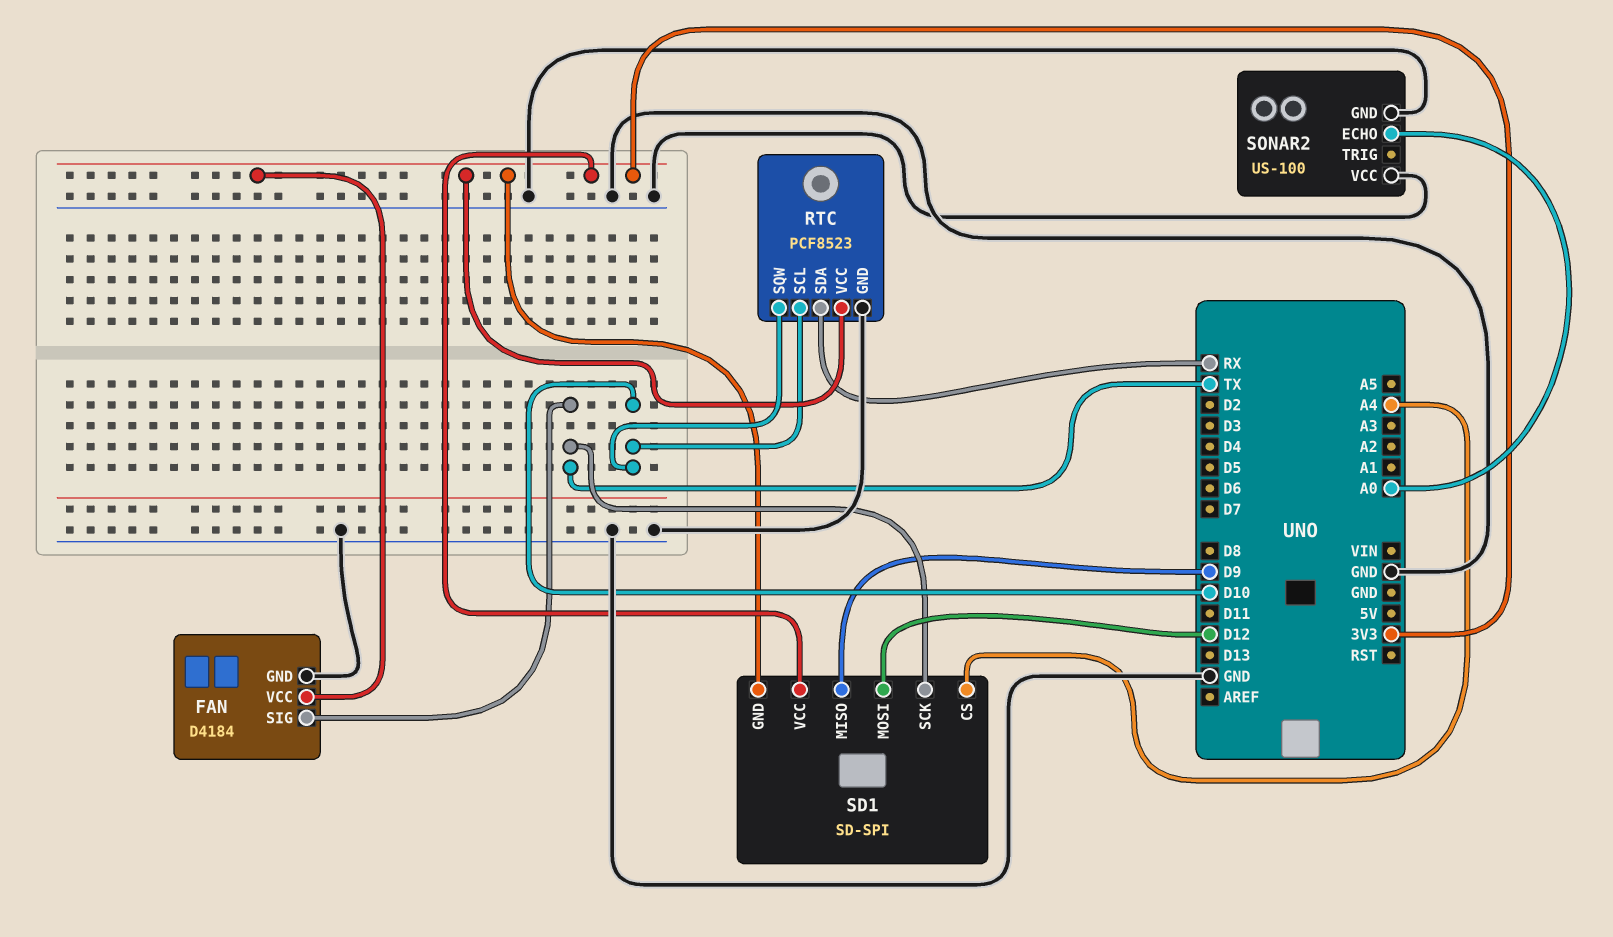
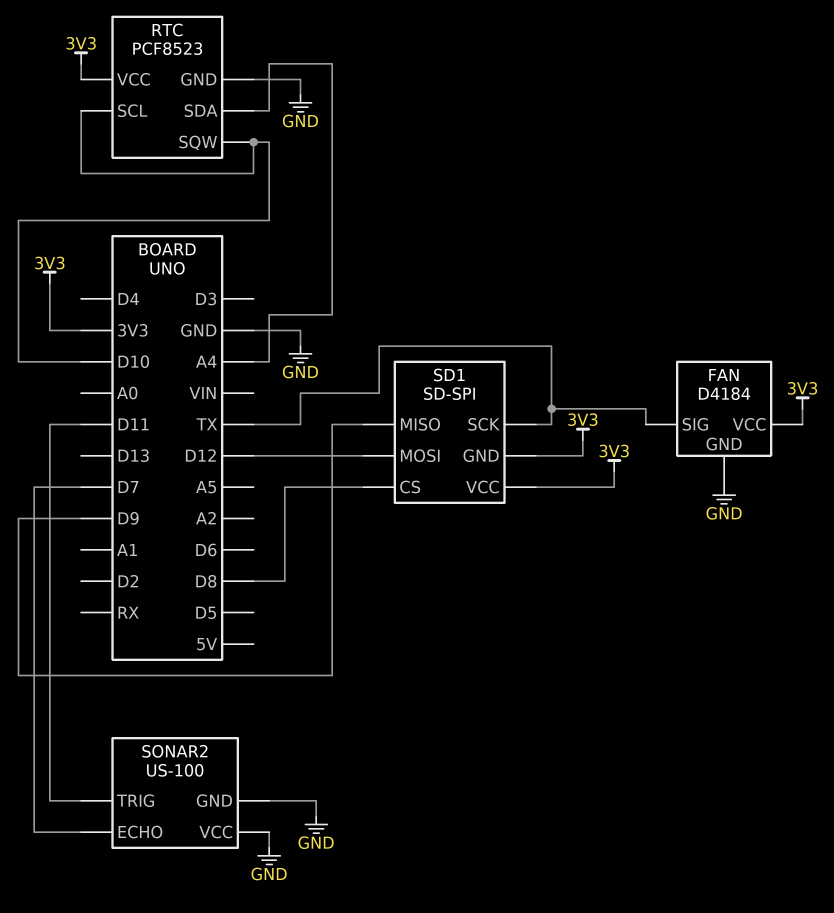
RTC pin SDA: RX -> A4
SD1 pin CS: A4 -> D8
SONAR2 pin ECHO: A0 -> D7
SONAR2 pin TRIG: none -> D11

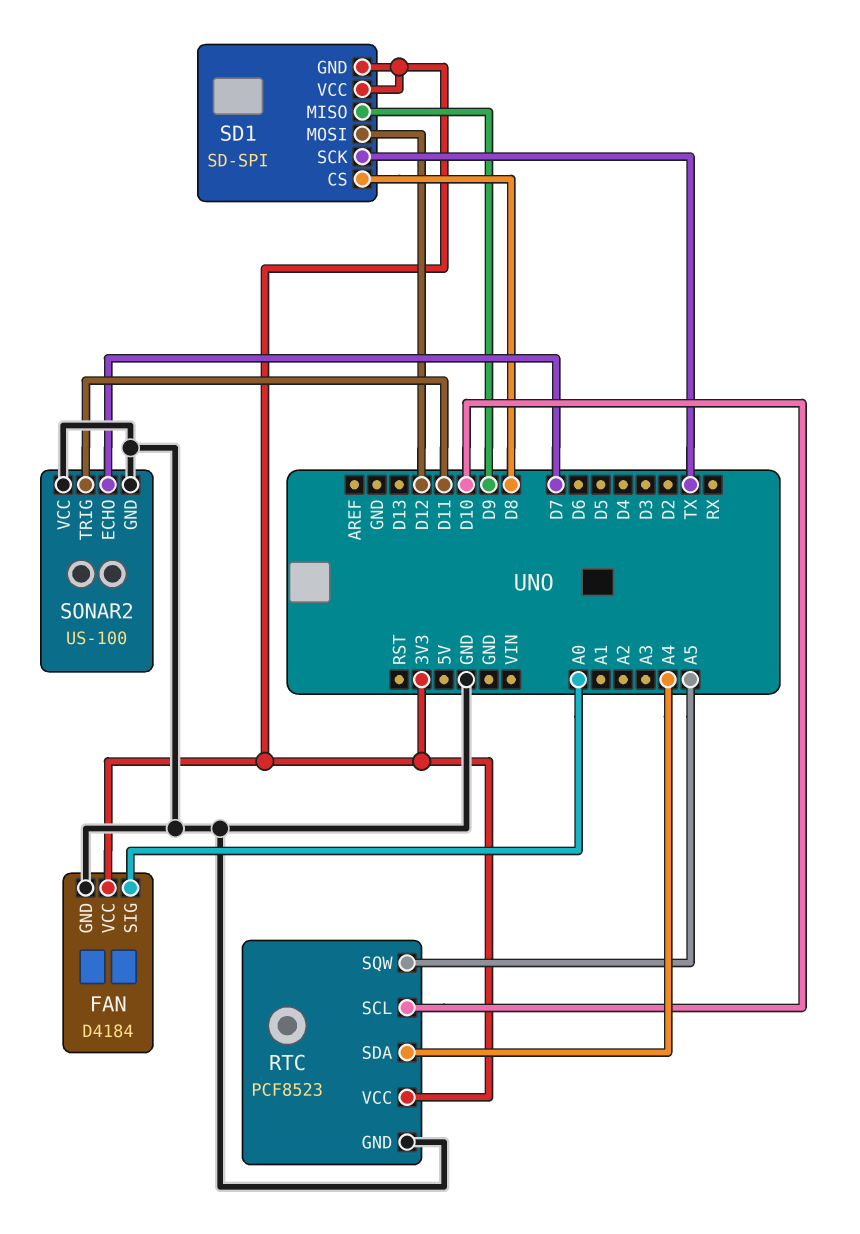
FAN pin SIG: TX -> A0
RTC pin SQW: D10 -> A5

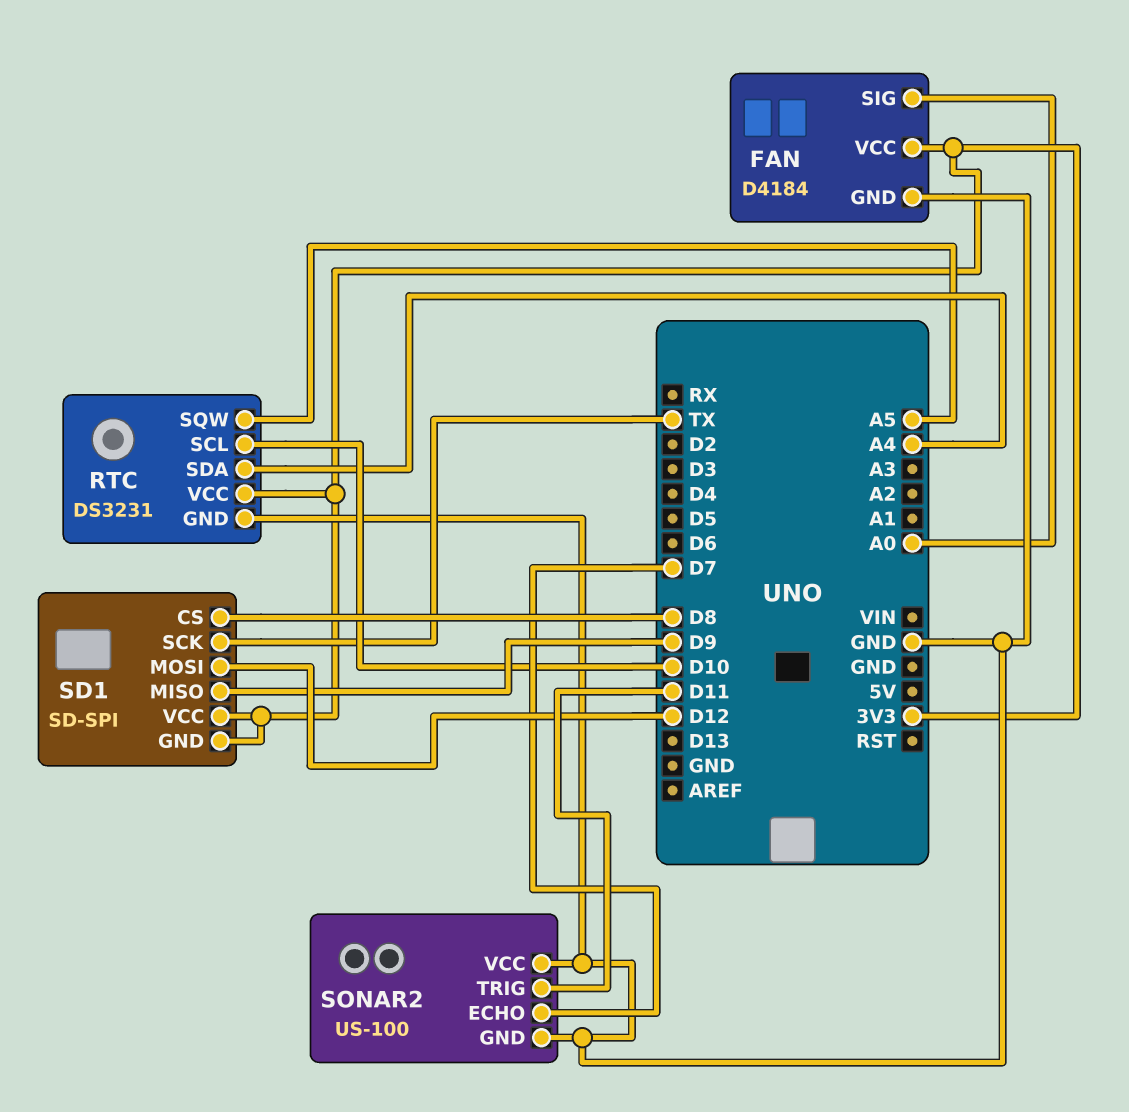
RTC: PCF8523 -> DS3231

